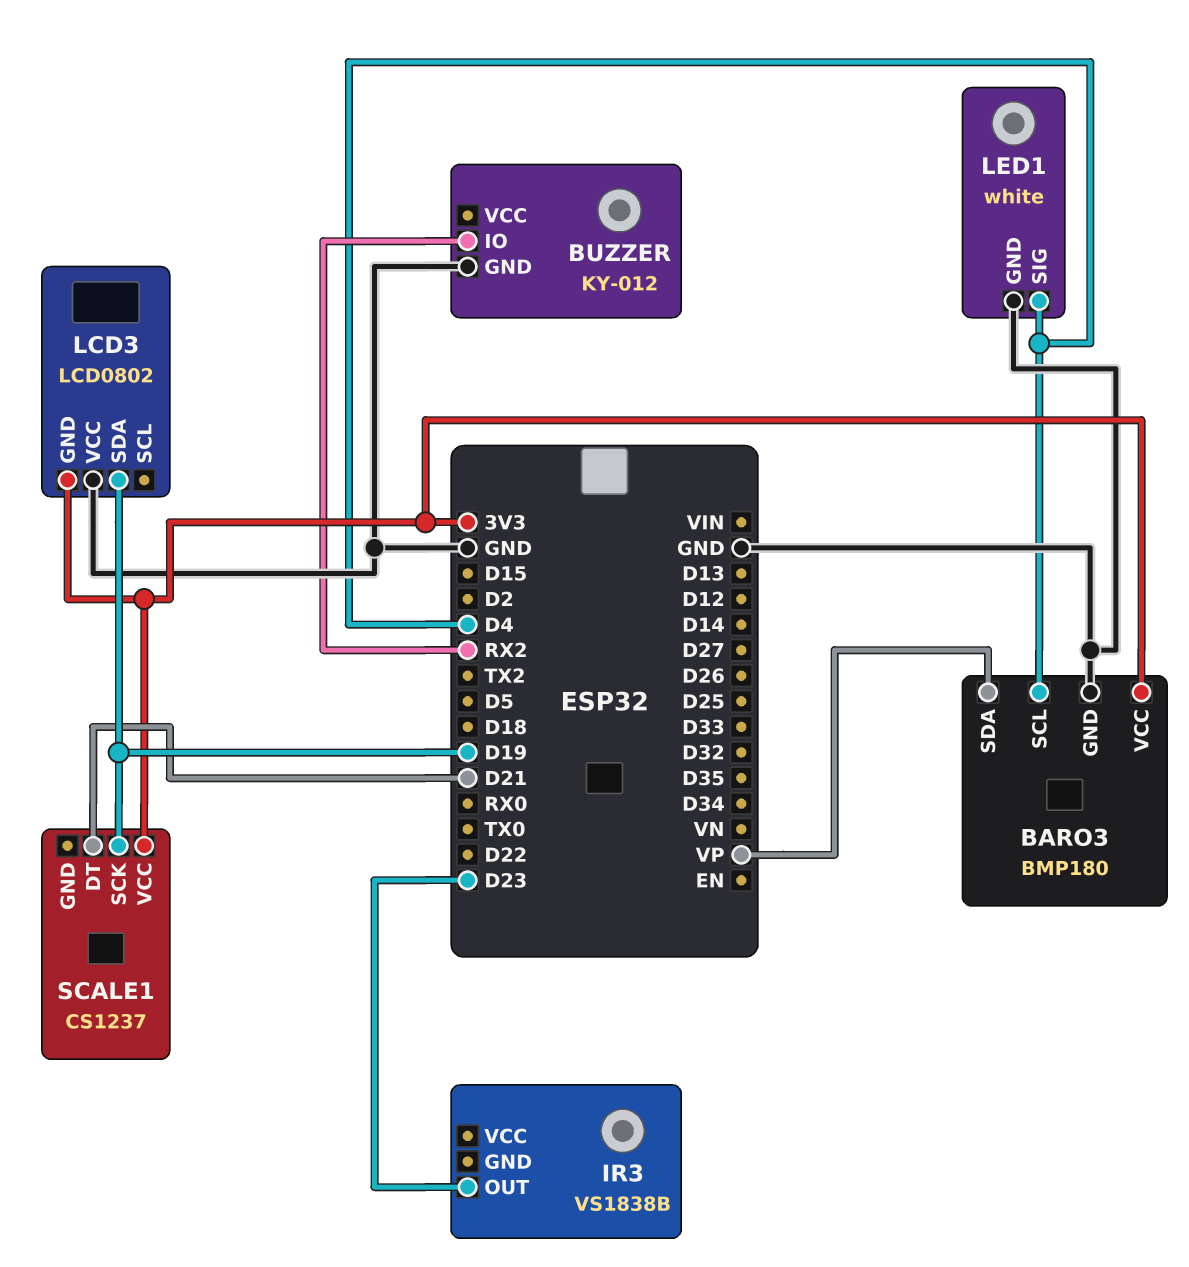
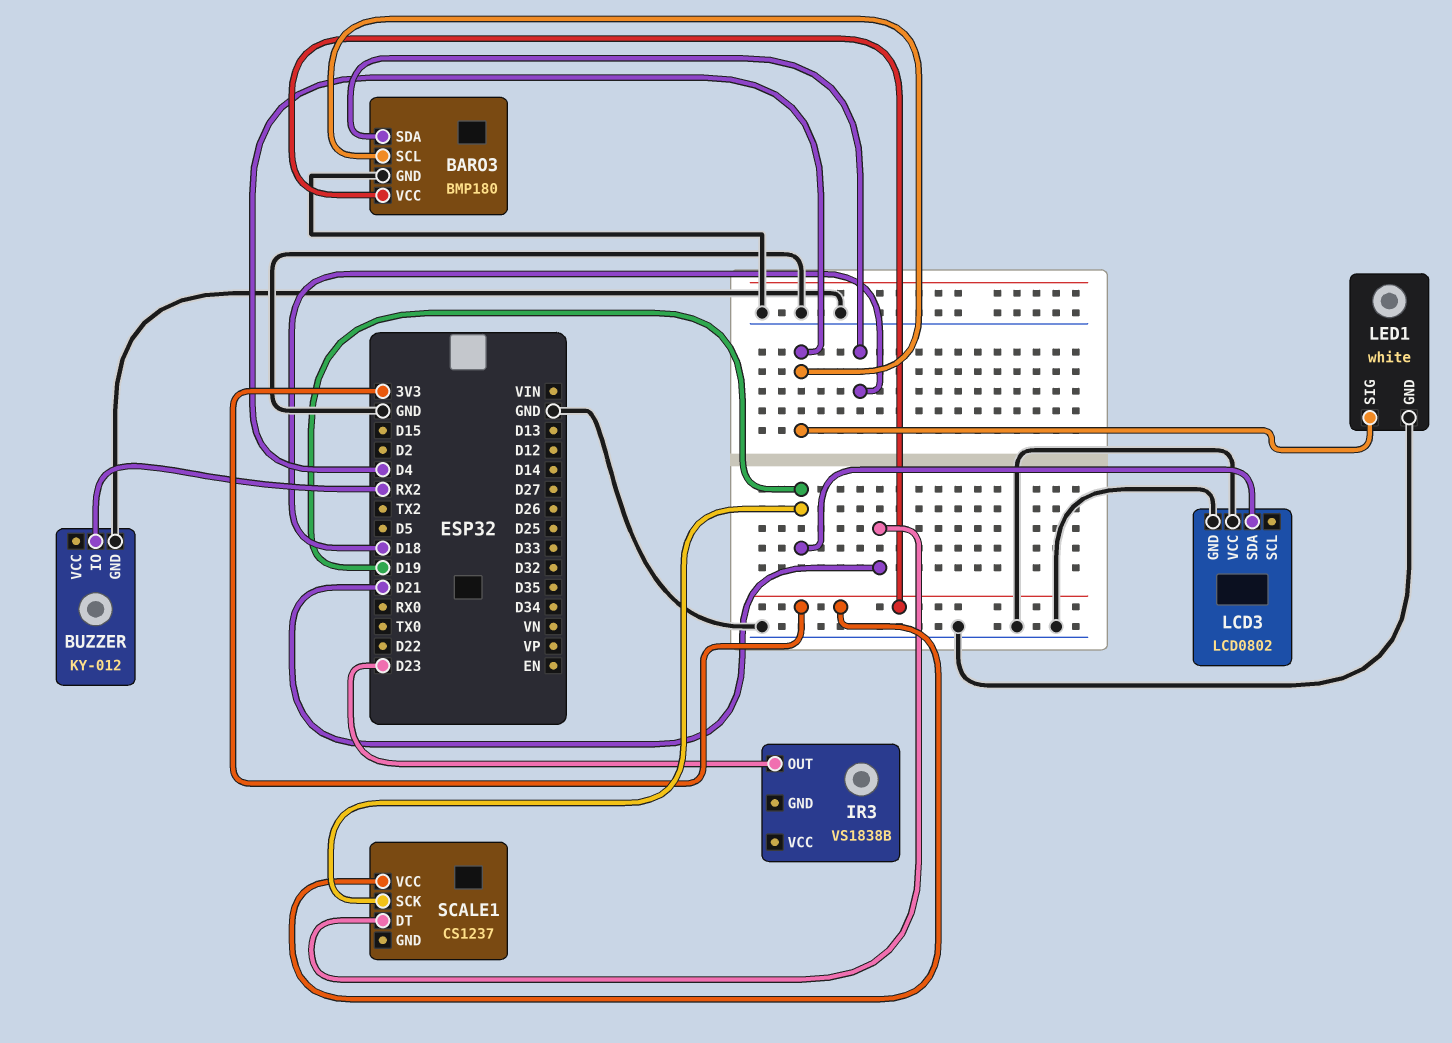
BARO3 pin SDA: VP -> D18
LCD3 pin GND: 3V3 -> GND

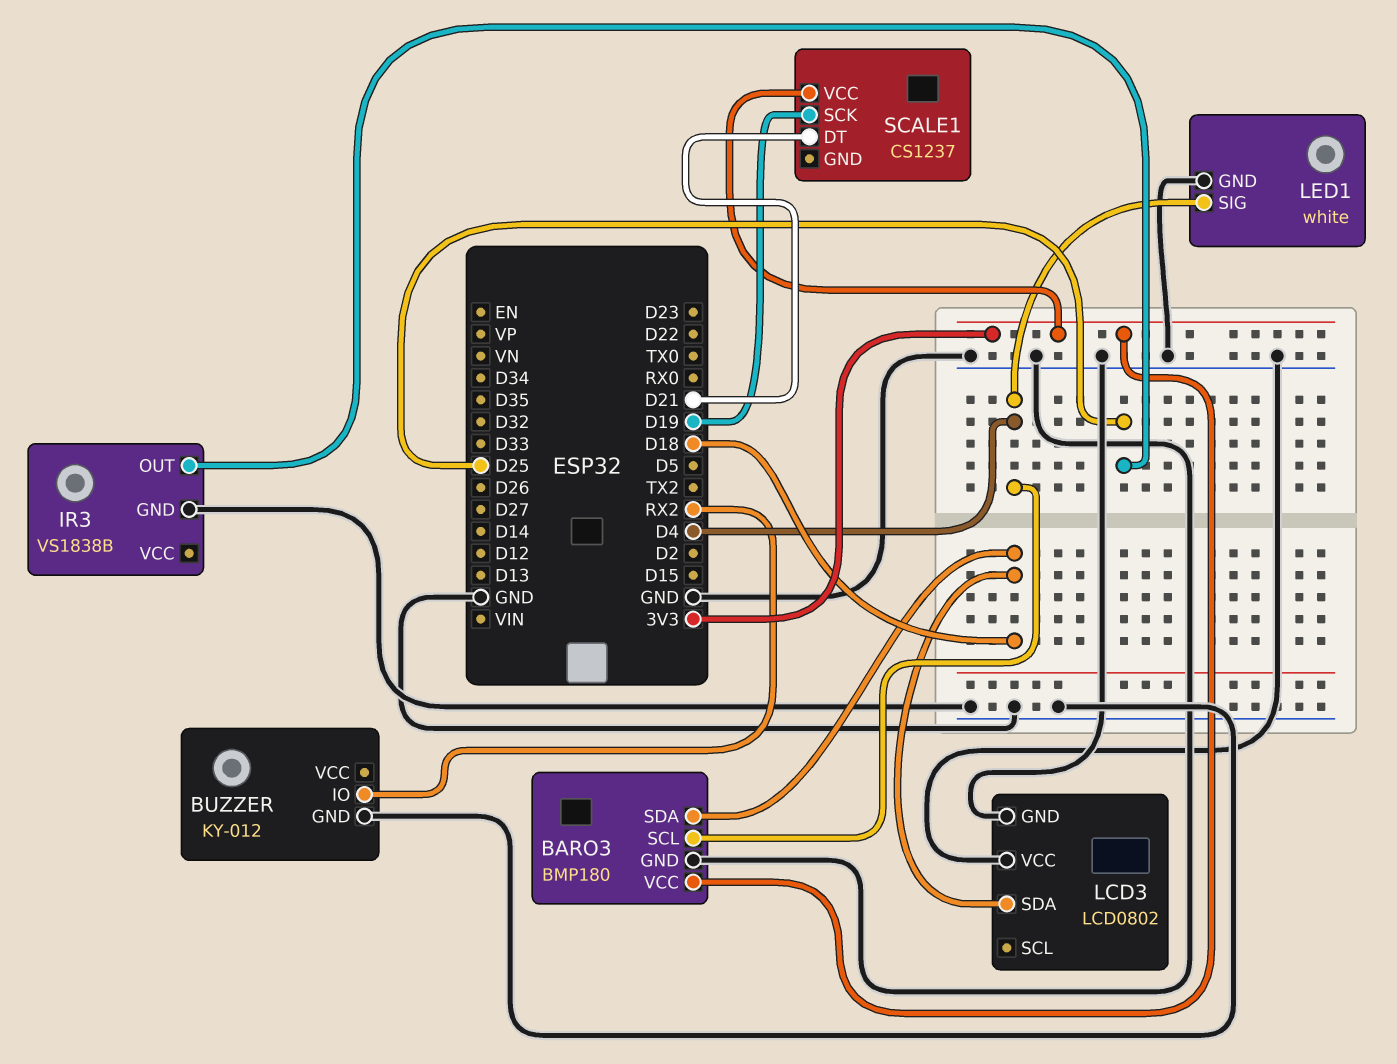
IR3 pin GND: none -> GND
IR3 pin OUT: D23 -> D25
LCD3 pin SDA: D19 -> D18

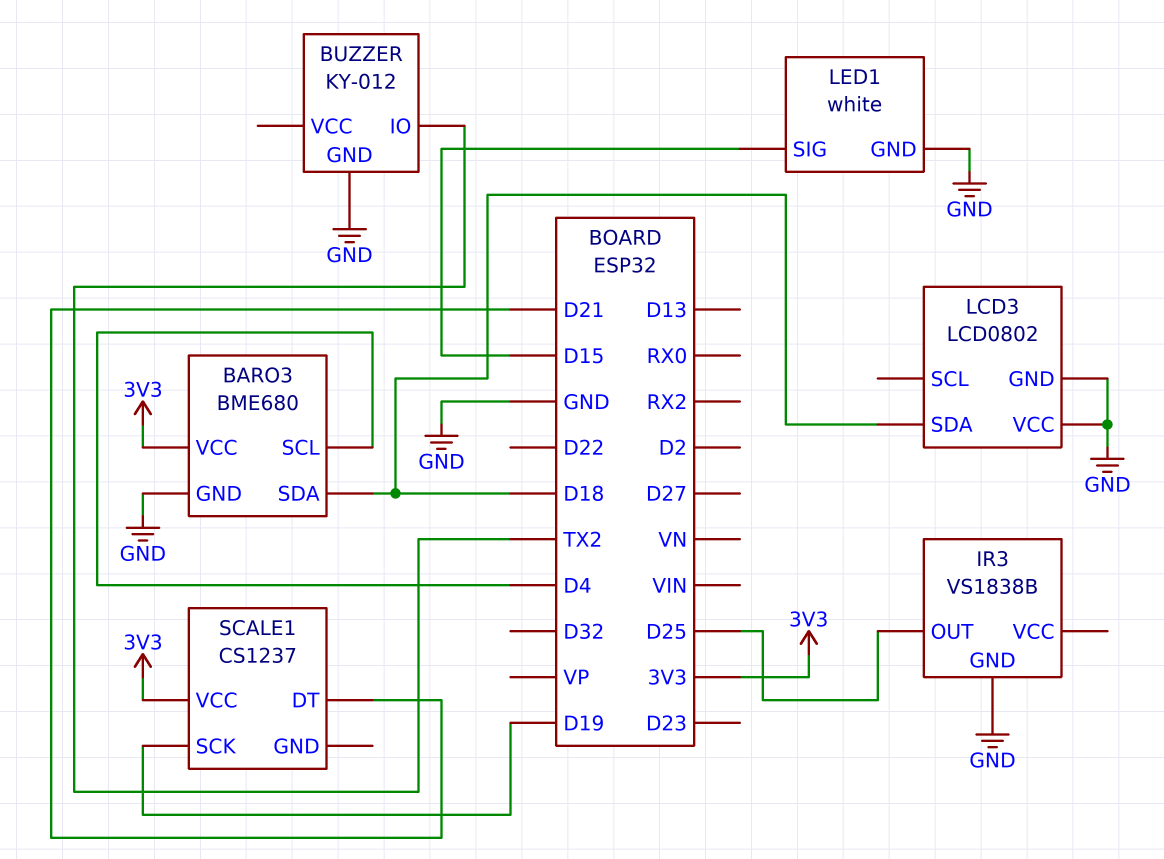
BARO3: BMP180 -> BME680
BUZZER pin IO: RX2 -> TX2
LED1 pin SIG: D4 -> D15

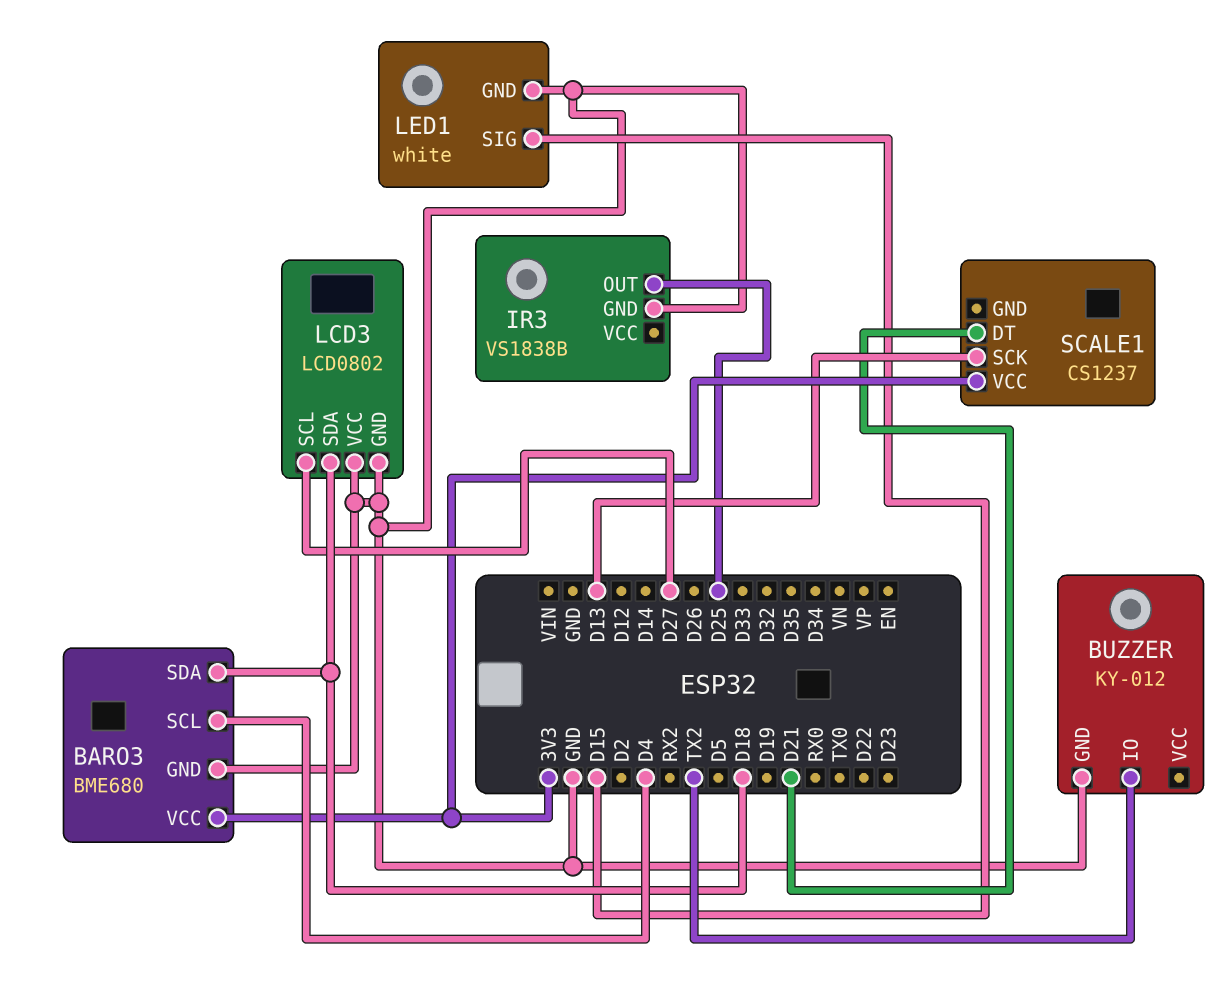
LCD3 pin SCL: none -> D27
SCALE1 pin SCK: D19 -> D13

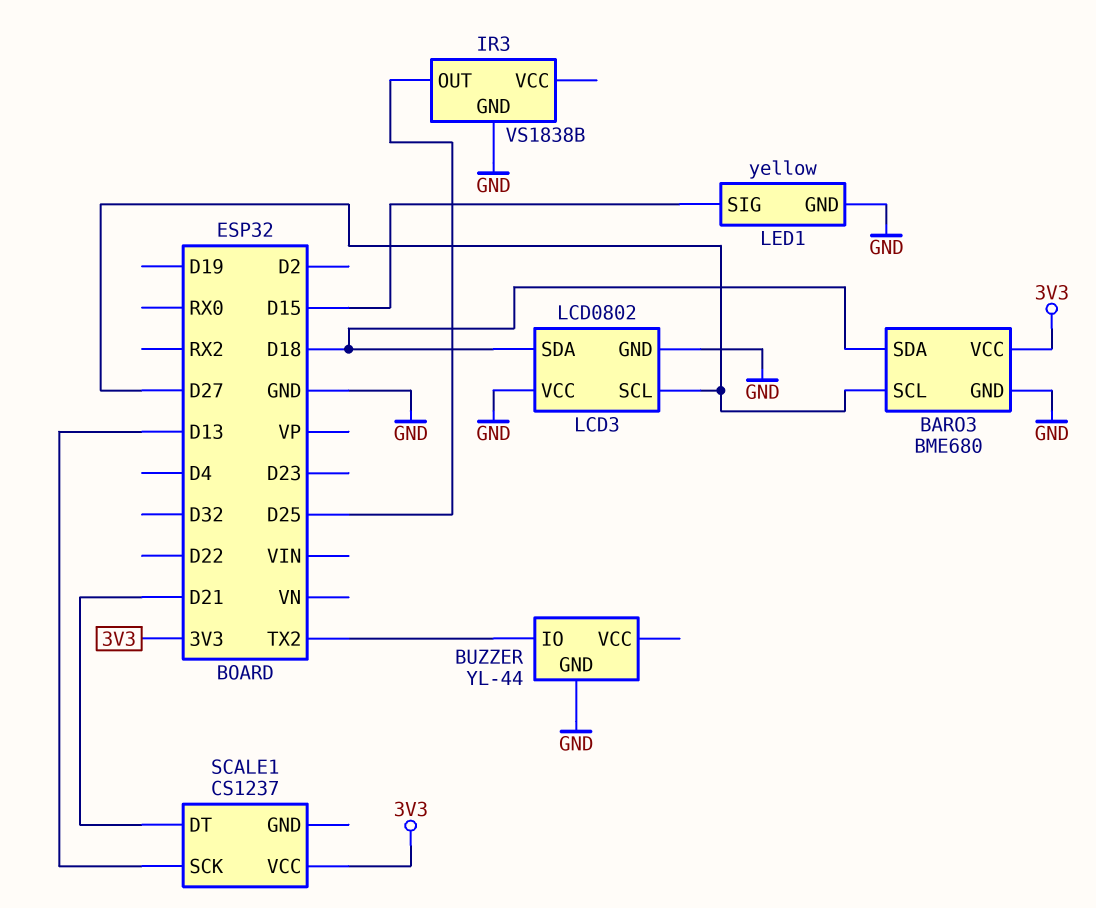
BARO3 pin SCL: D4 -> D27
BUZZER: KY-012 -> YL-44
LED1: white -> yellow

